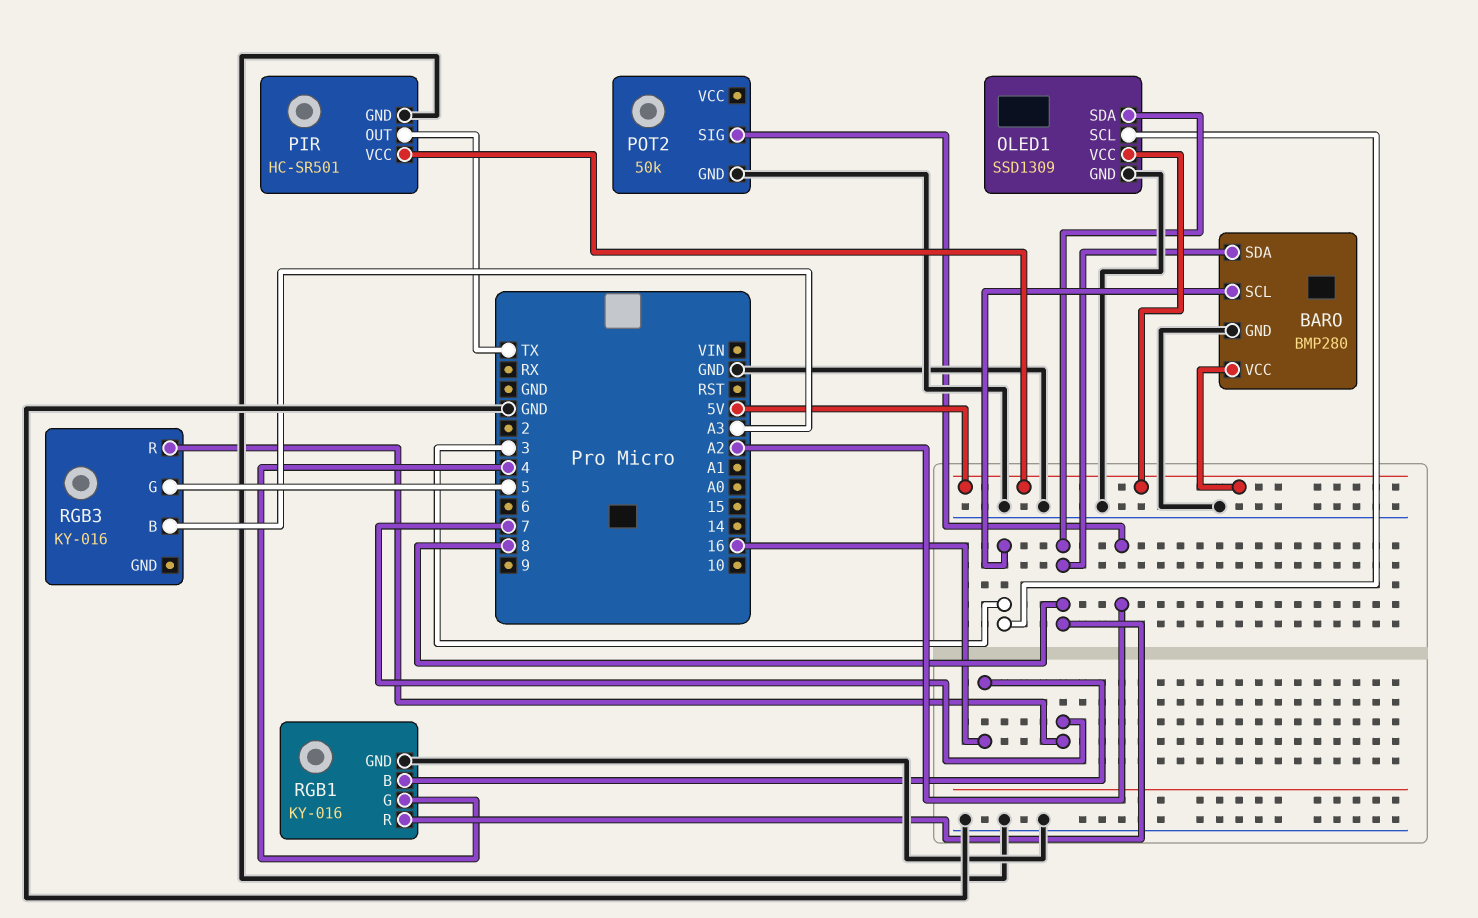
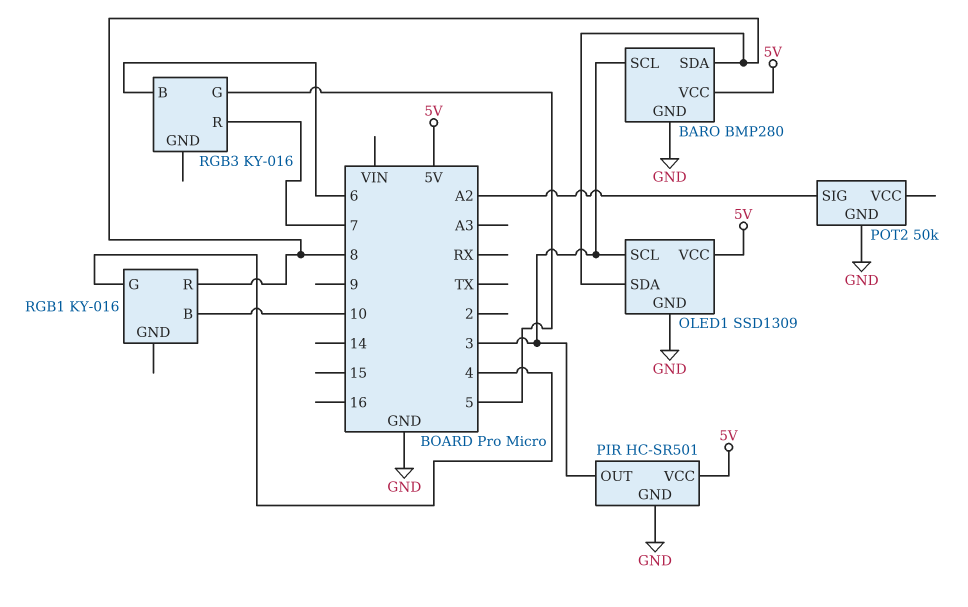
PIR pin OUT: TX -> 3
RGB1 pin B: 16 -> 10
RGB1 pin GND: GND -> none
RGB3 pin B: A3 -> 6

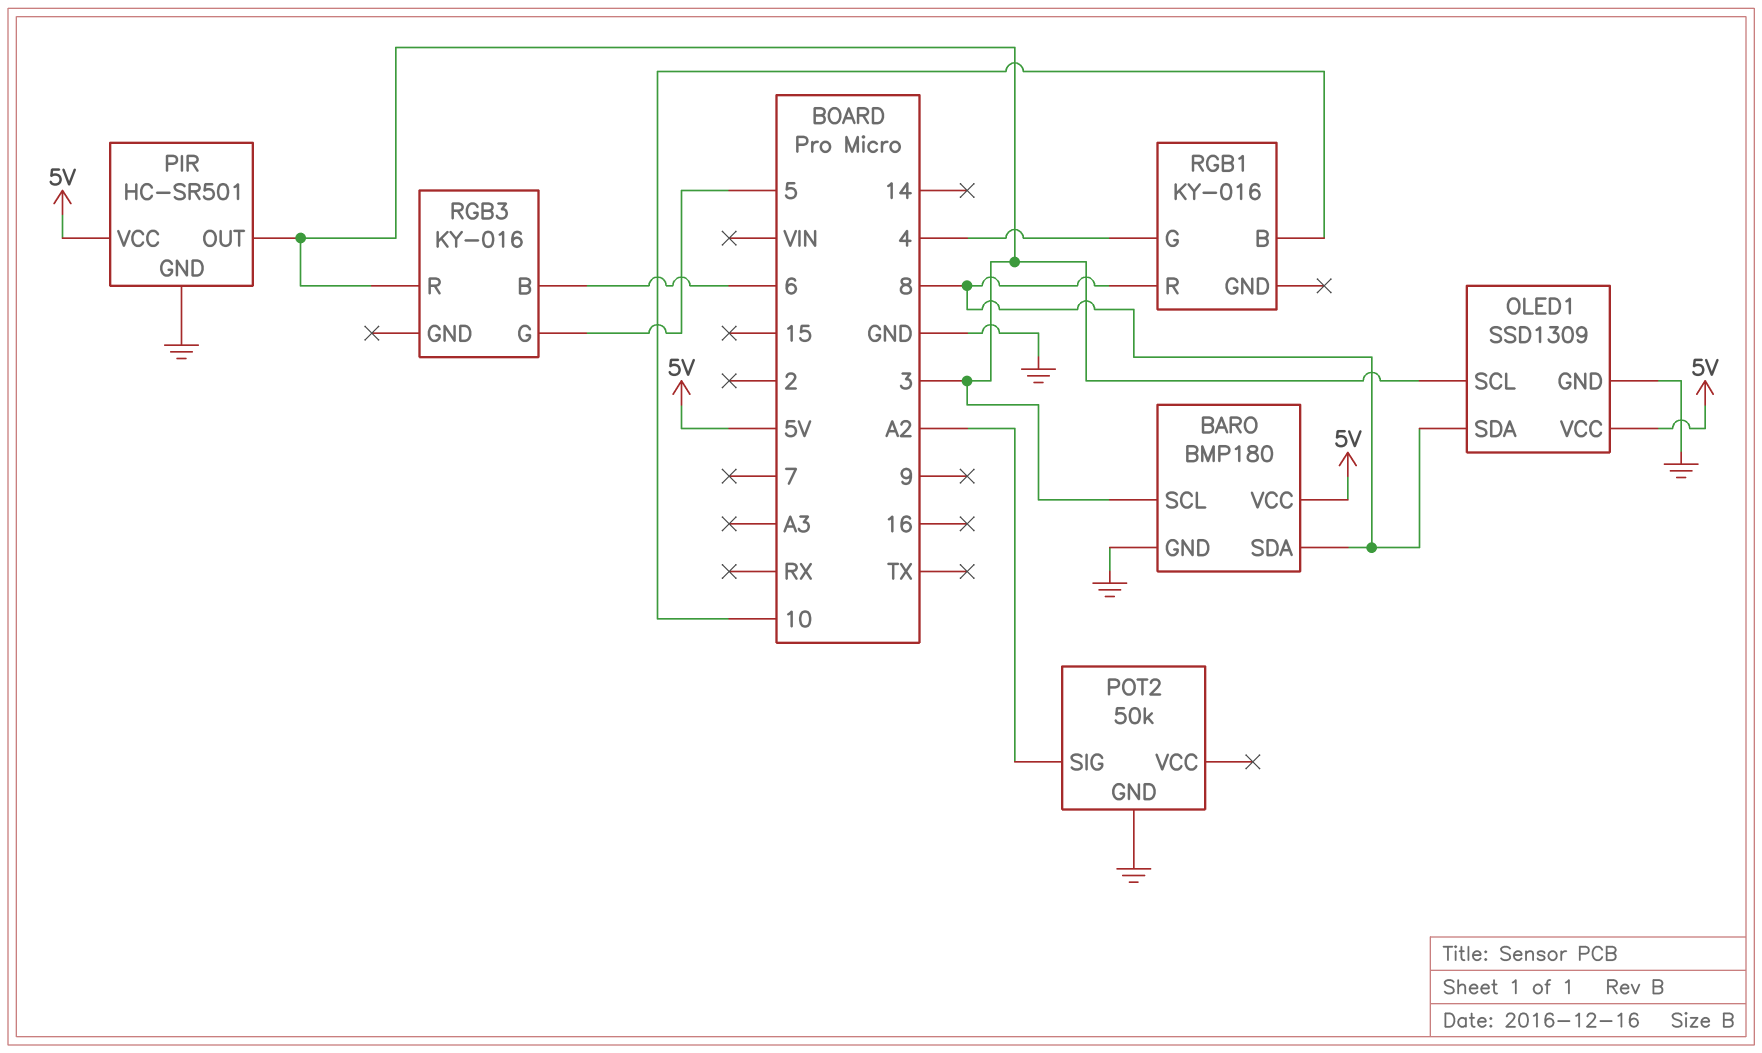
BARO: BMP280 -> BMP180
RGB3 pin R: 7 -> 3

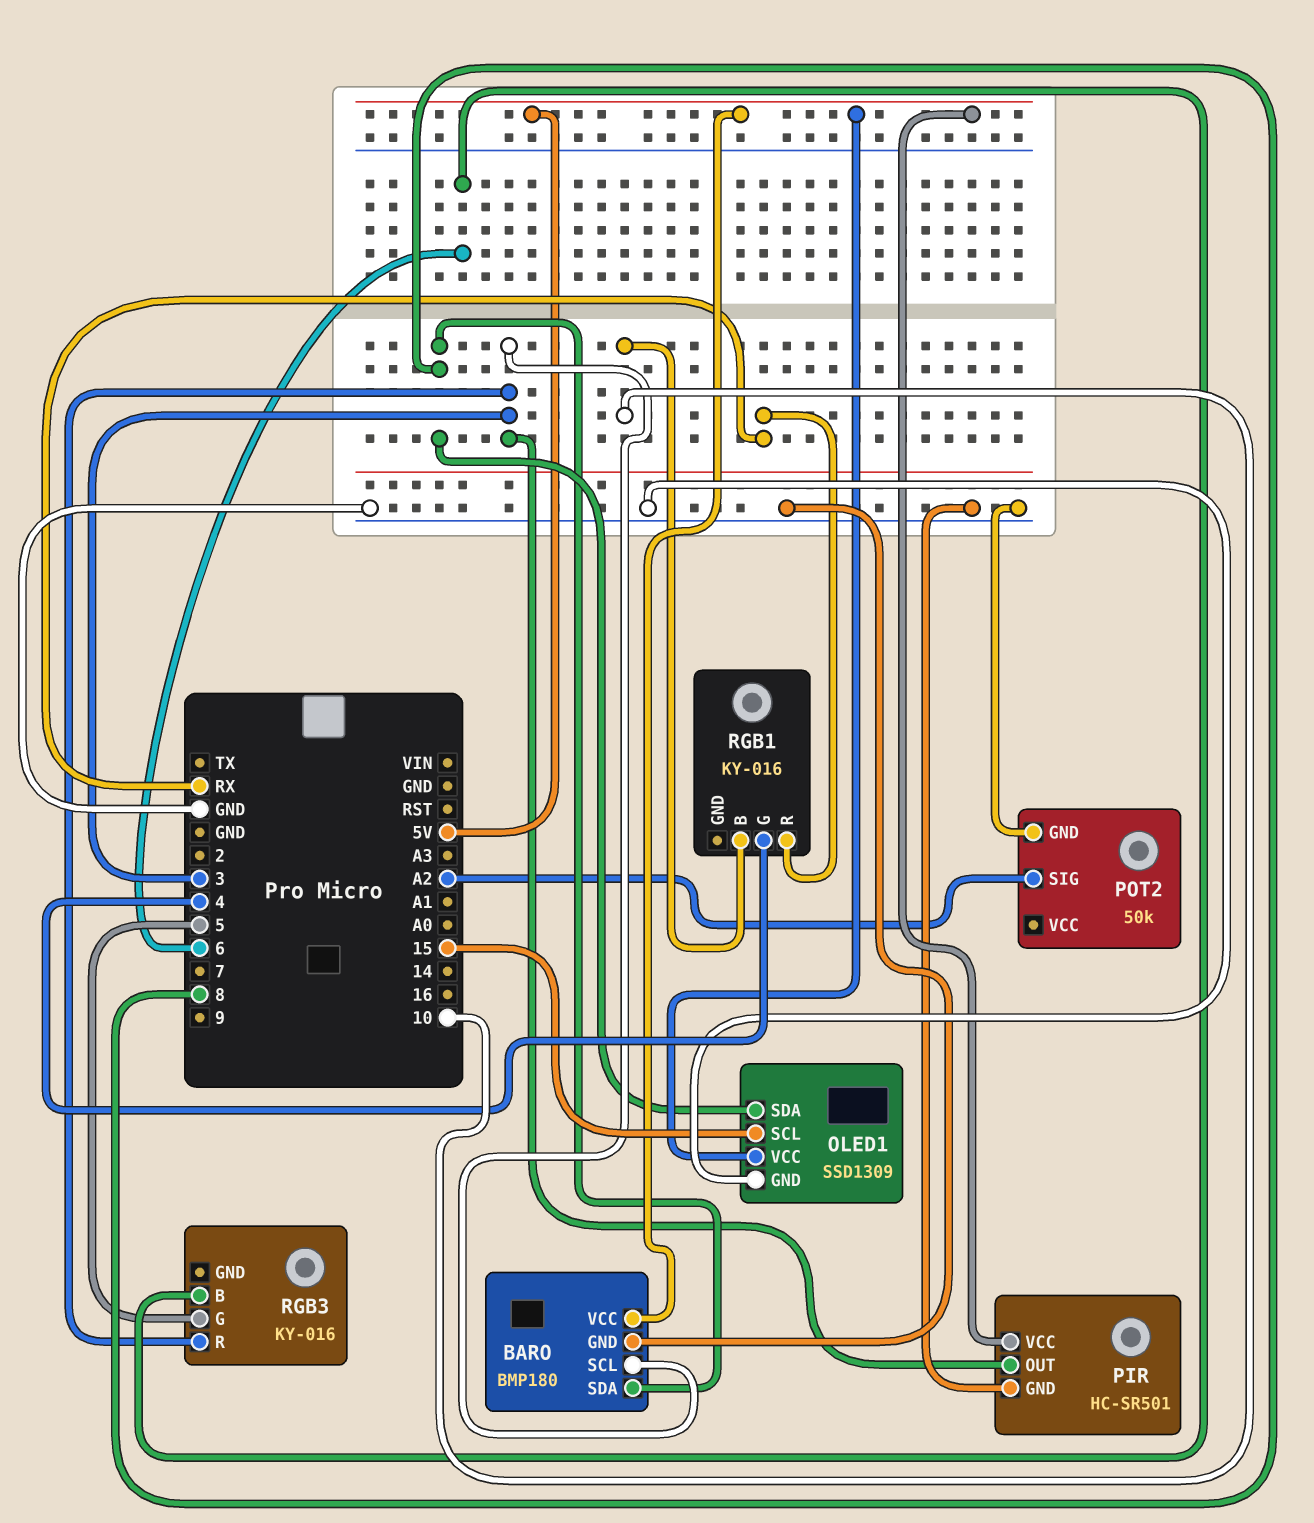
OLED1 pin SCL: 3 -> 15
RGB1 pin R: 8 -> RX

